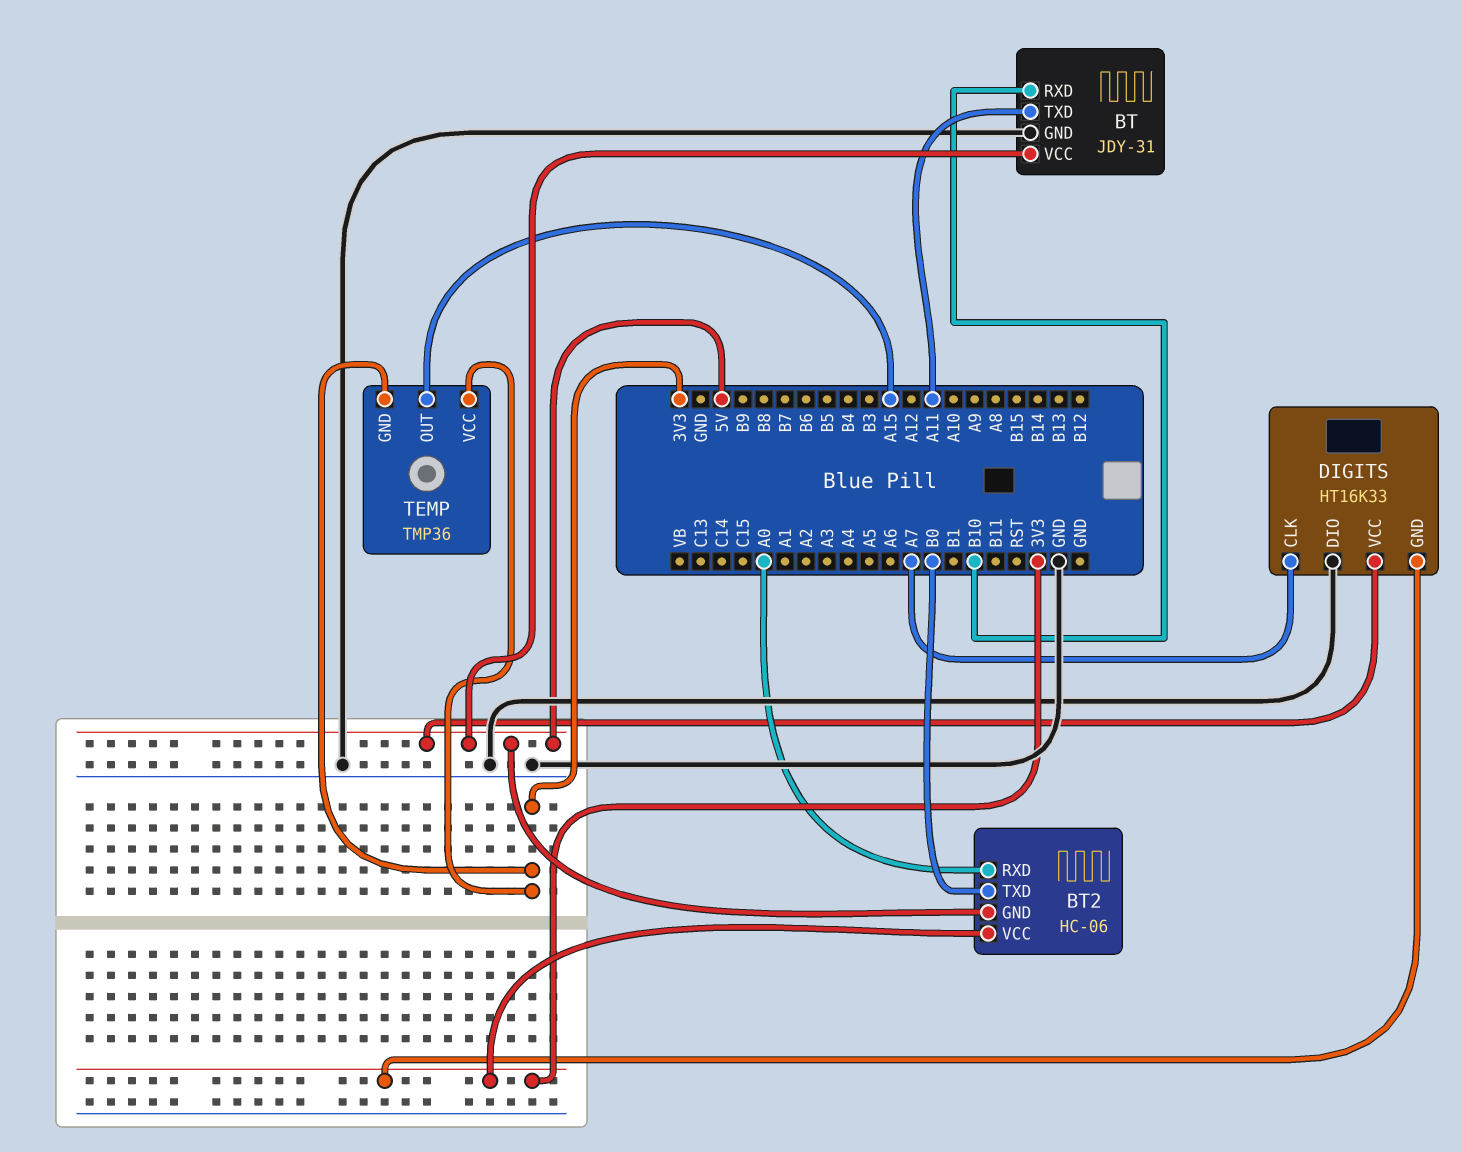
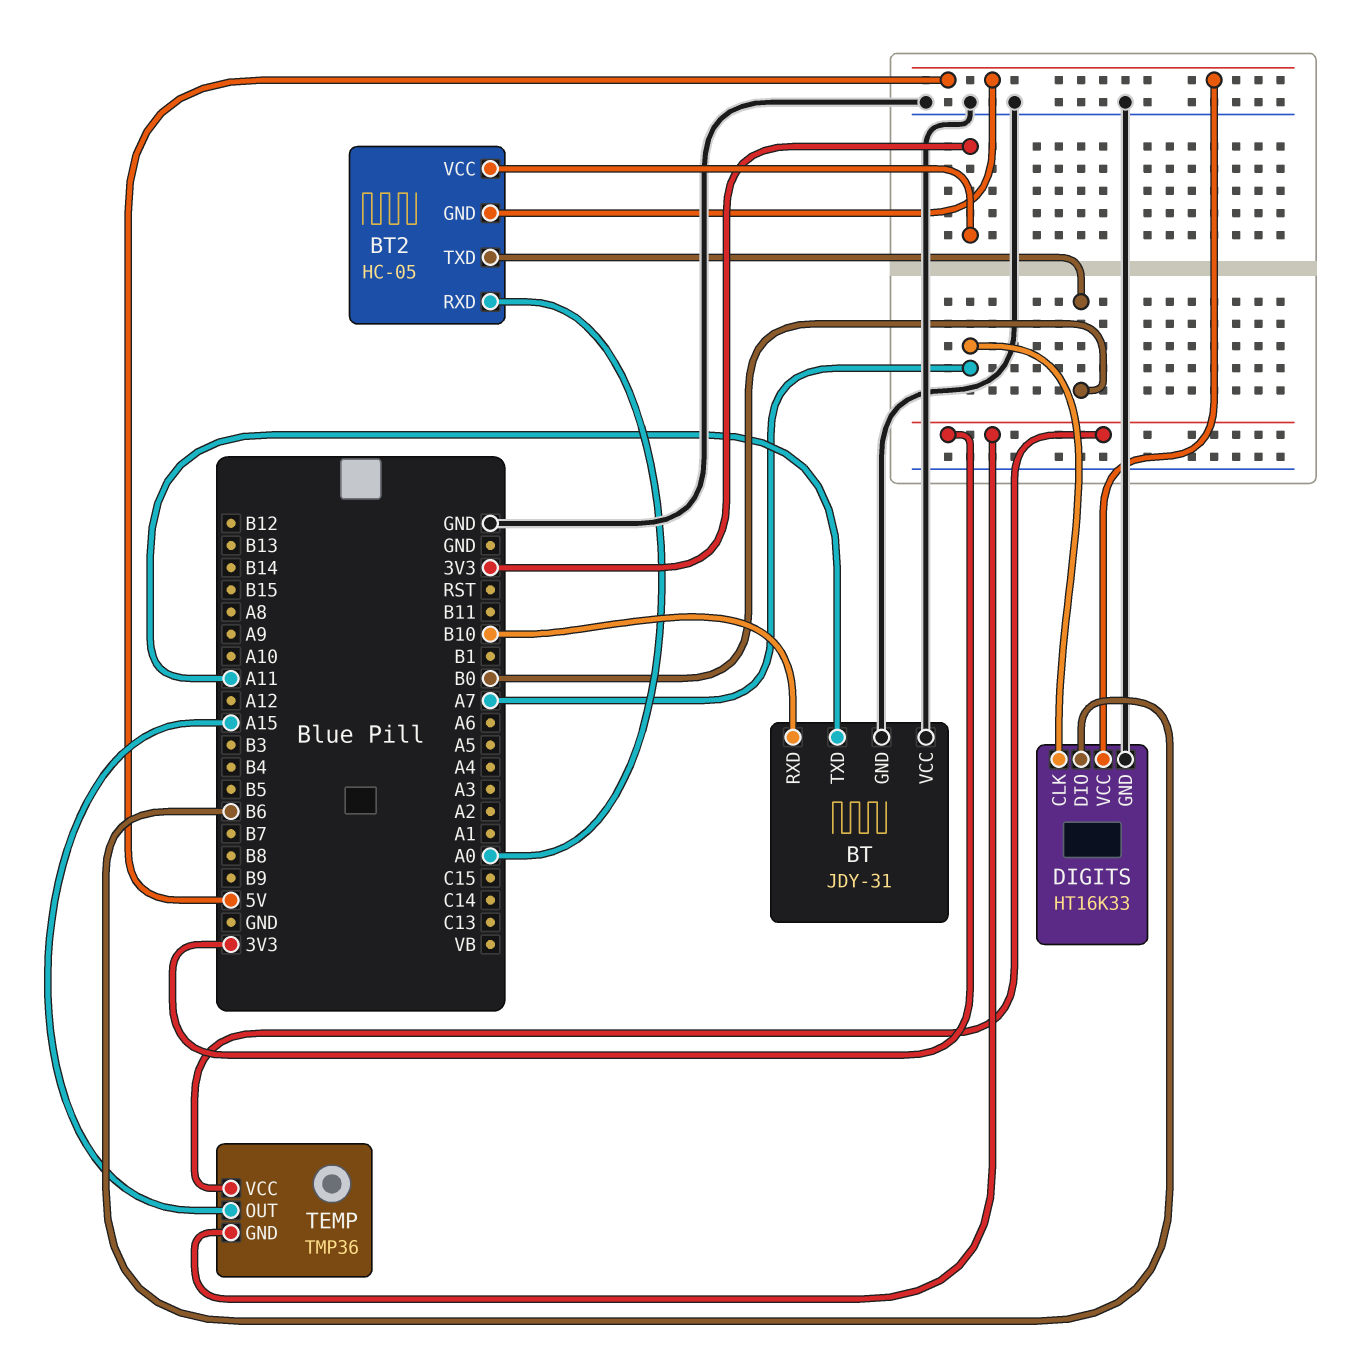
BT pin VCC: 5V -> GND
BT2: HC-06 -> HC-05
DIGITS pin DIO: GND -> B6
DIGITS pin GND: 3V3 -> GND

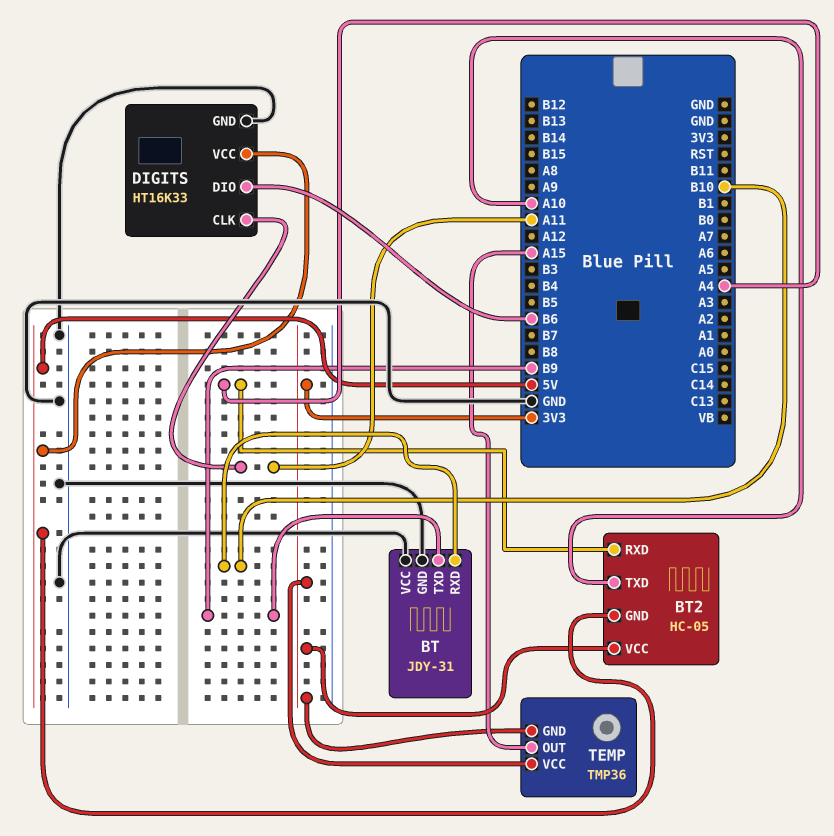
BT pin TXD: A11 -> B9
BT2 pin RXD: A0 -> A4
BT2 pin TXD: B0 -> A10
DIGITS pin CLK: A7 -> A11

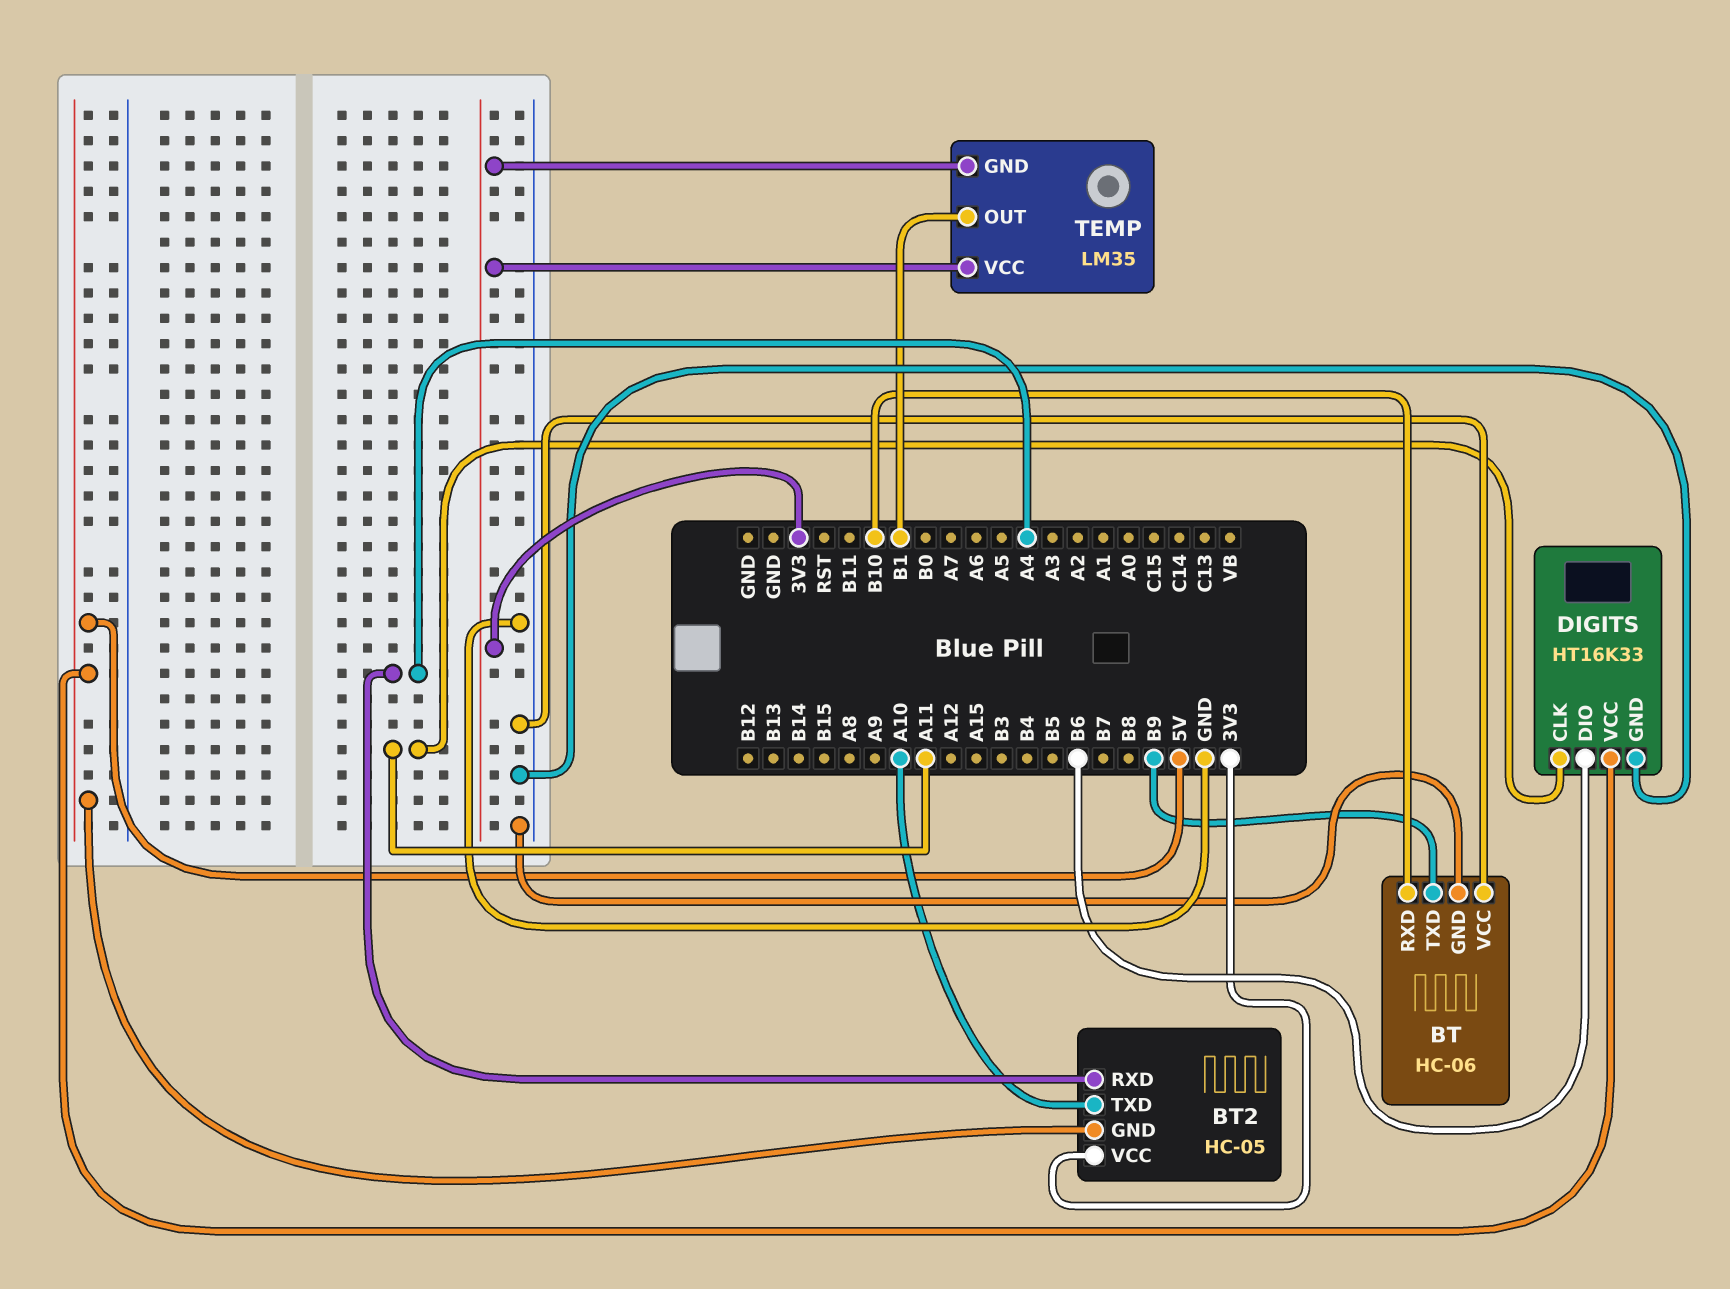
BT: JDY-31 -> HC-06
TEMP: TMP36 -> LM35
TEMP pin OUT: A15 -> B1

